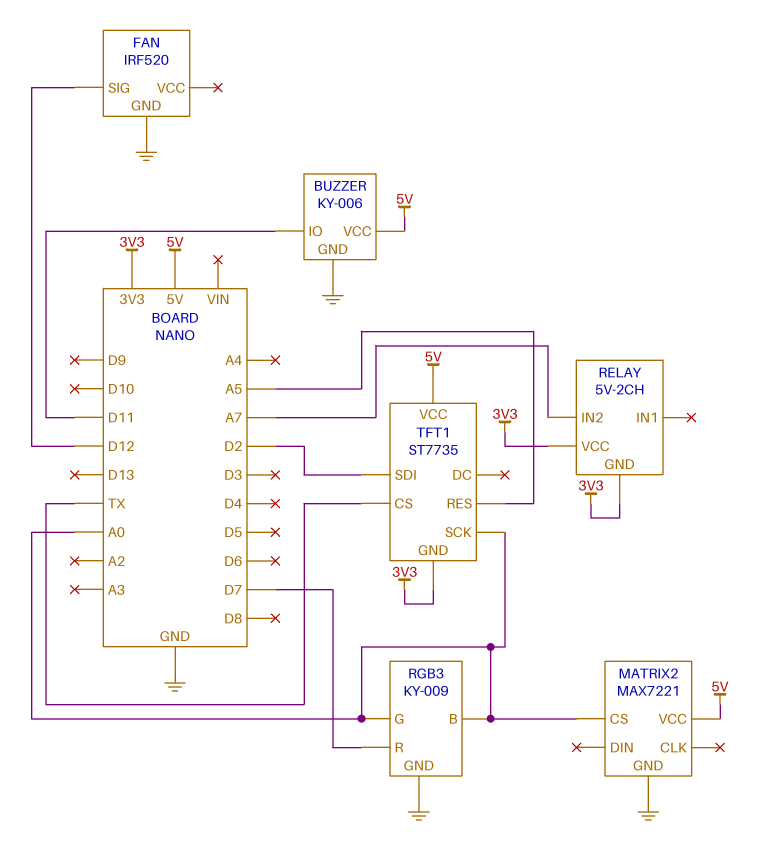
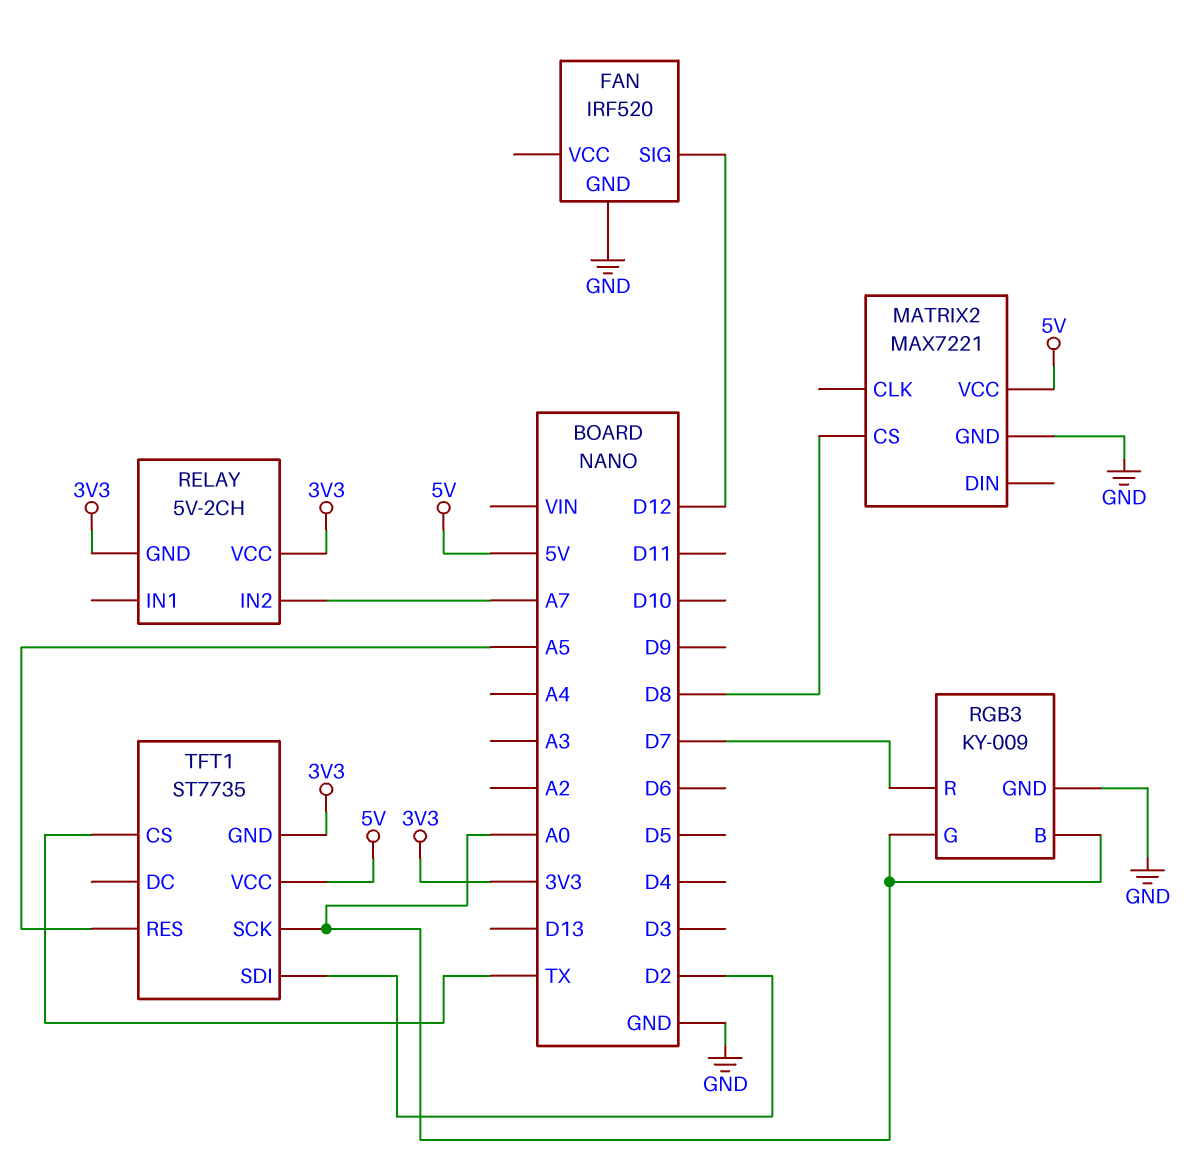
BUZZER: KY-006 -> none
BUZZER pin GND: GND -> none
BUZZER pin IO: D11 -> none
BUZZER pin VCC: 5V -> none
MATRIX2 pin CS: A0 -> D8

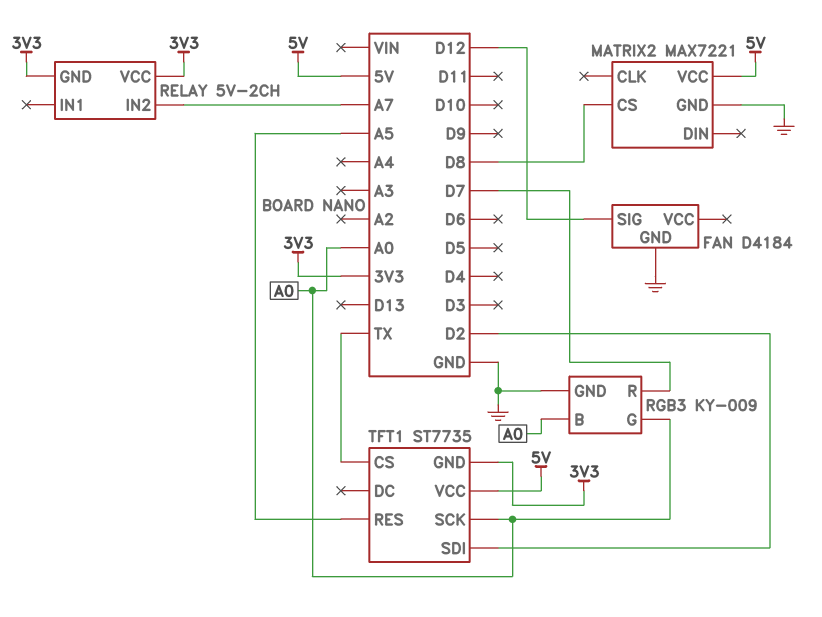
FAN: IRF520 -> D4184

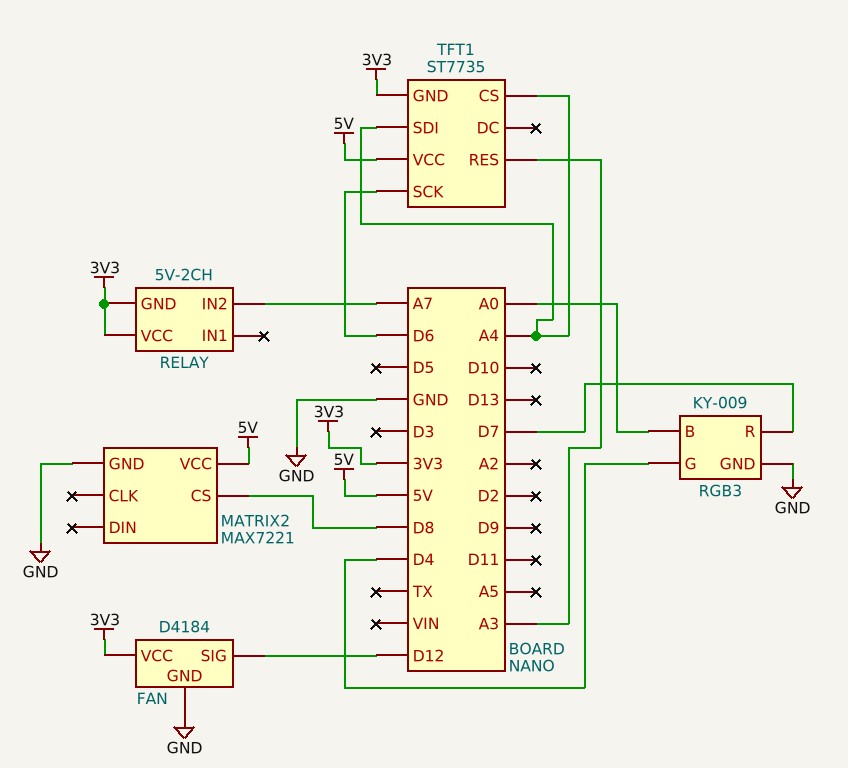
FAN pin VCC: none -> 3V3
RGB3 pin G: A0 -> D4
TFT1 pin CS: TX -> A4
TFT1 pin RES: A5 -> A3
TFT1 pin SCK: A0 -> D6
TFT1 pin SDI: D2 -> A4

